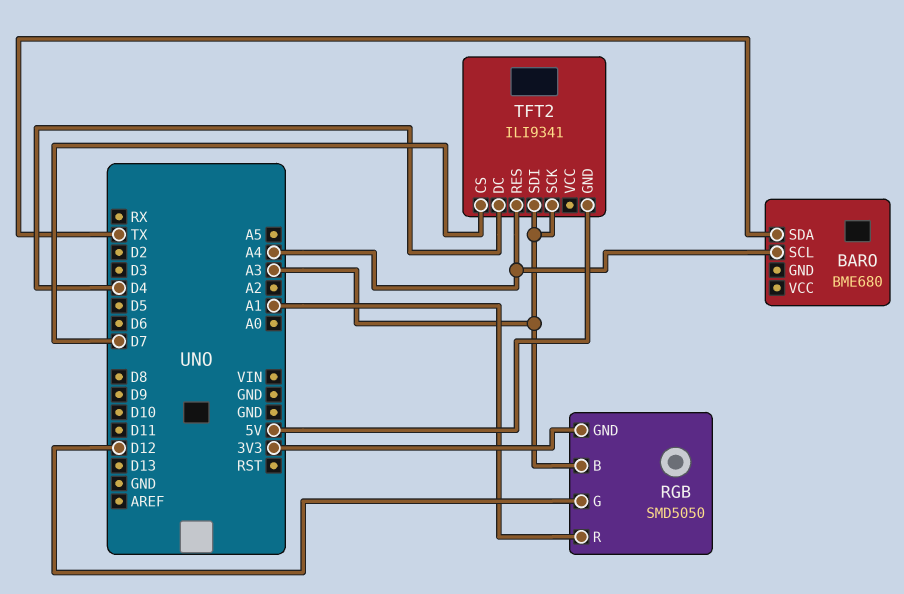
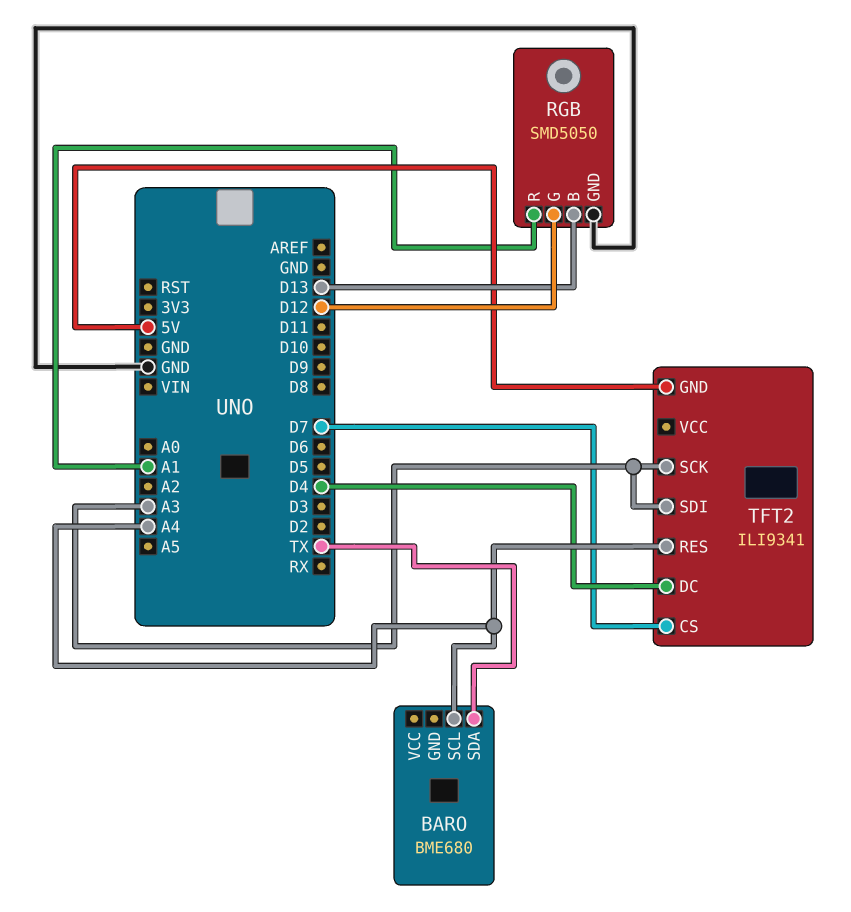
RGB pin B: A3 -> D13
RGB pin GND: 3V3 -> GND

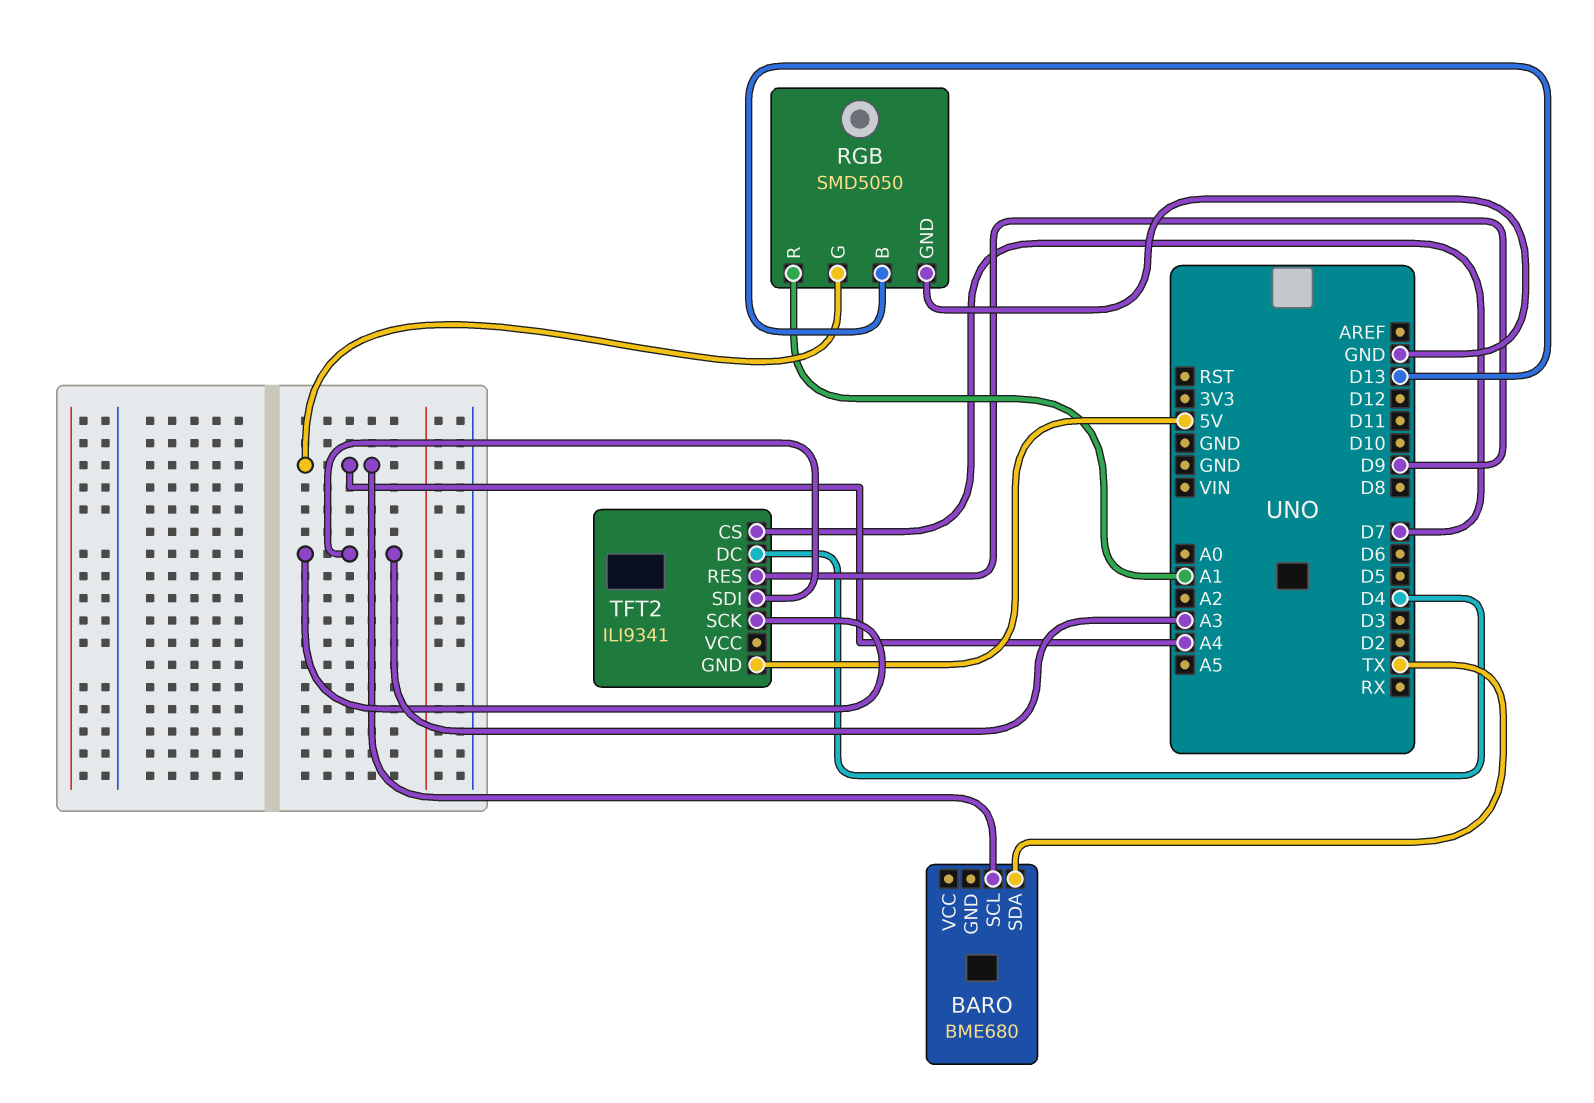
RGB pin G: D12 -> A4
TFT2 pin RES: A4 -> D9

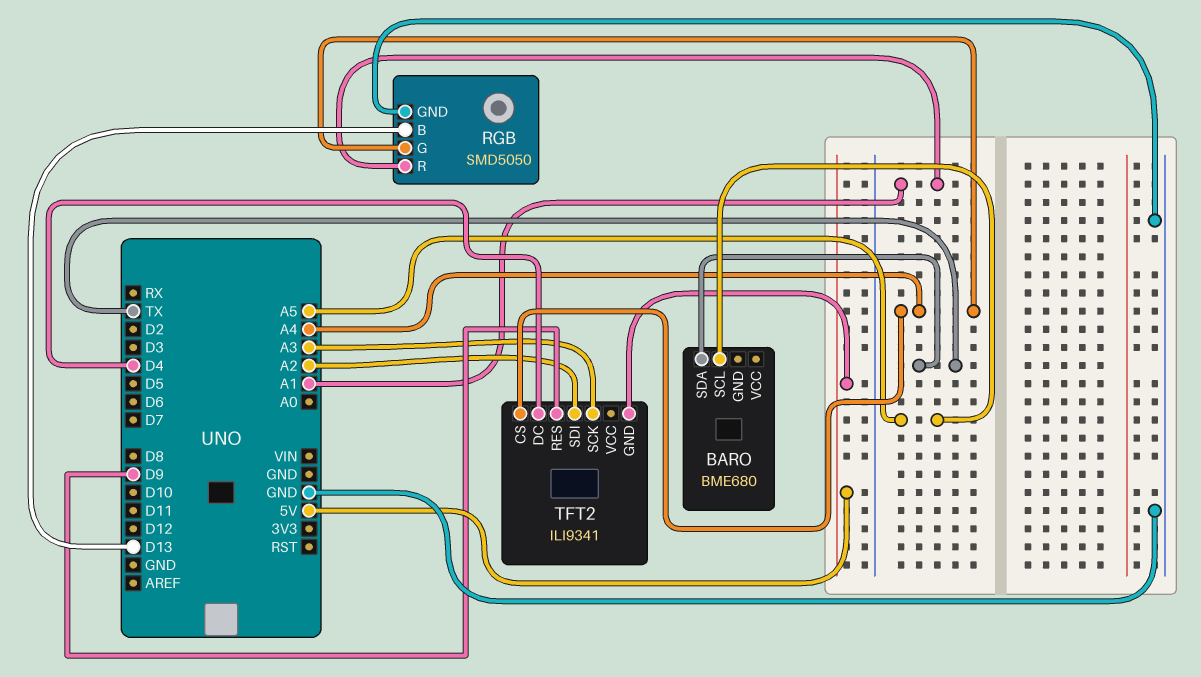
BARO pin SCL: A4 -> A5
TFT2 pin CS: D7 -> A4
TFT2 pin SDI: A3 -> A2

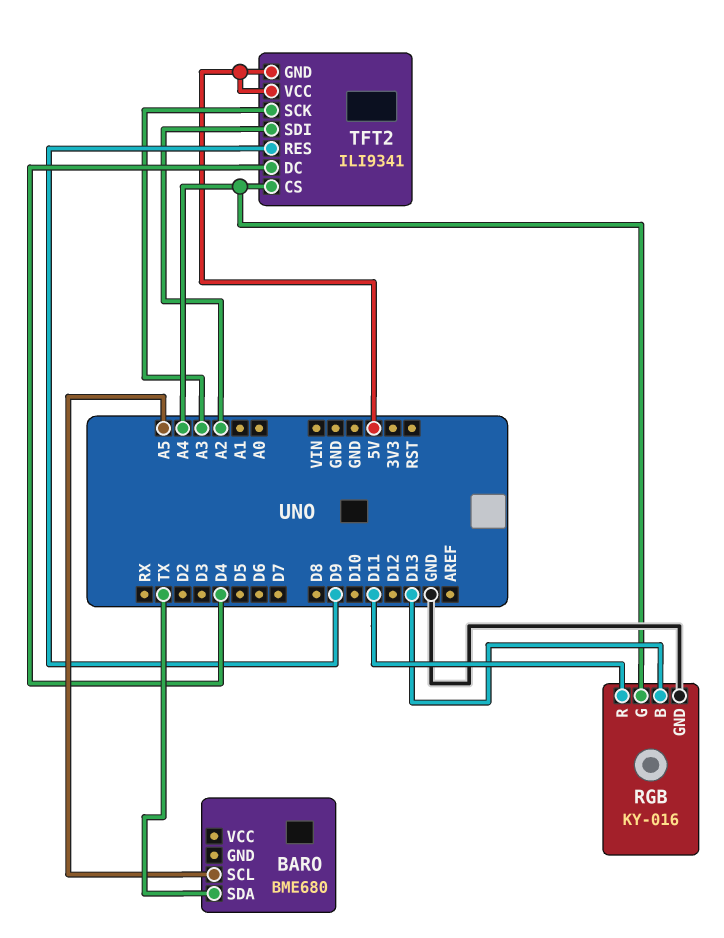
RGB: SMD5050 -> KY-016
RGB pin R: A1 -> D11
TFT2 pin VCC: none -> 5V

